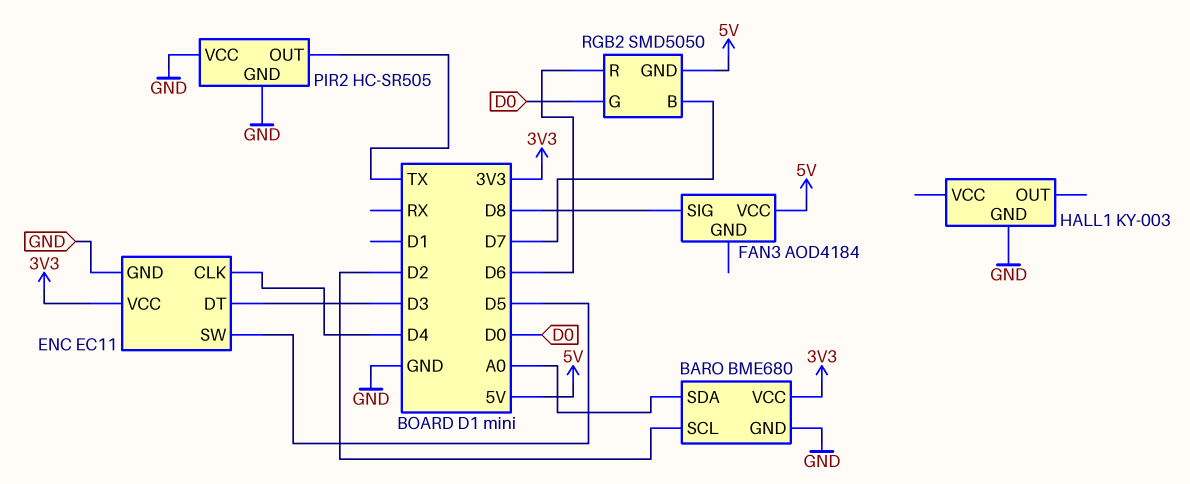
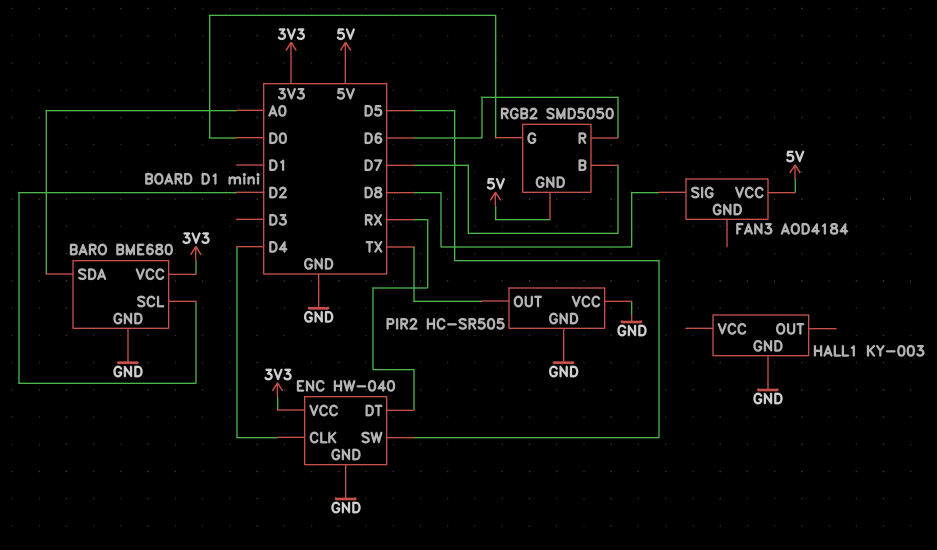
ENC: EC11 -> HW-040
ENC pin DT: D3 -> RX

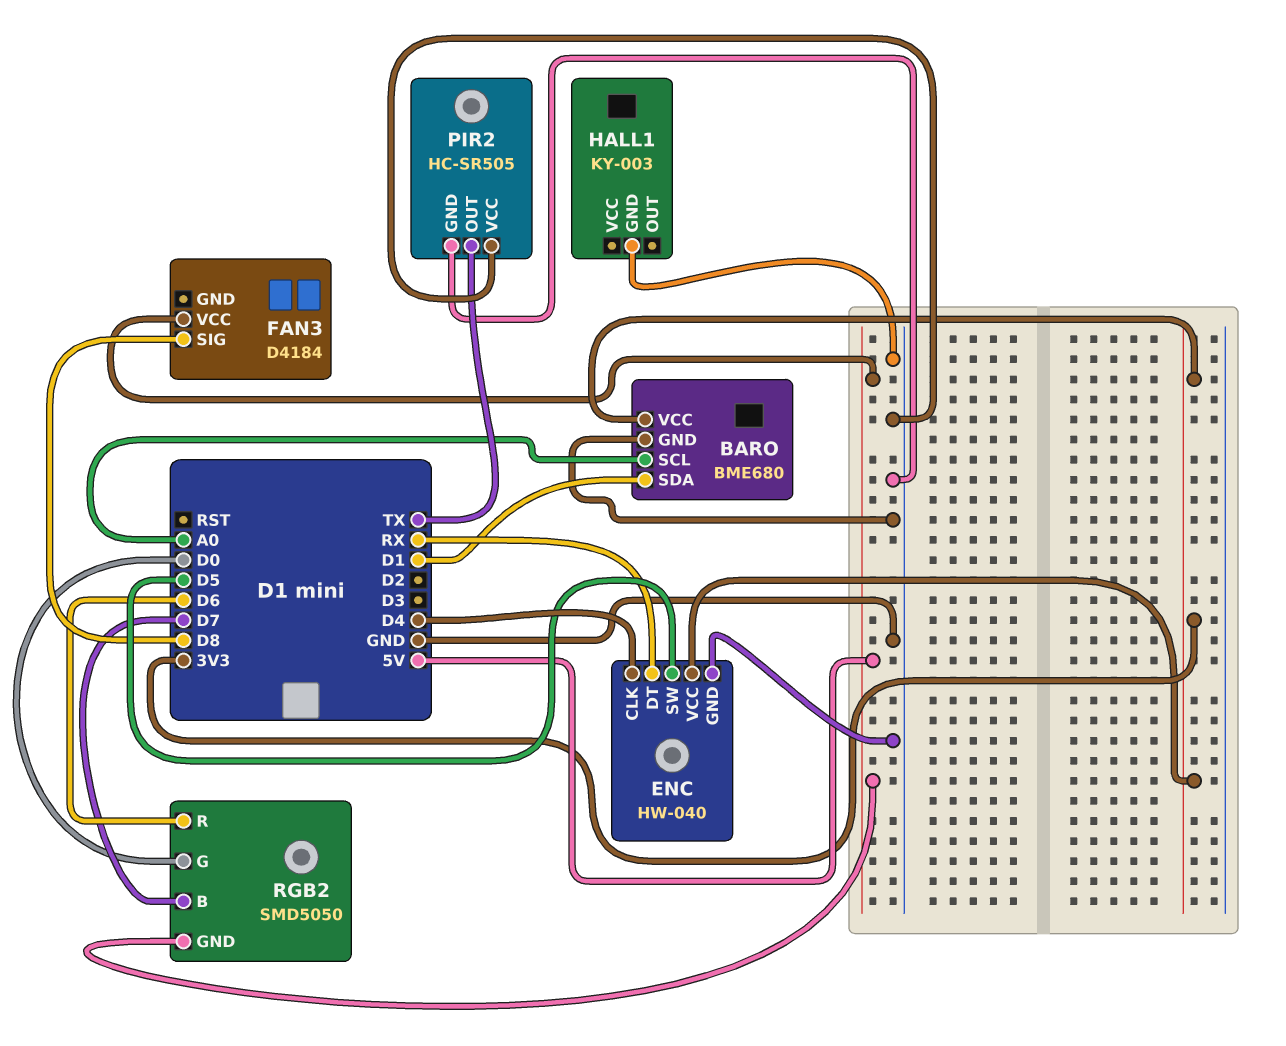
BARO pin SCL: D2 -> A0
BARO pin SDA: A0 -> D1
FAN3: AOD4184 -> D4184

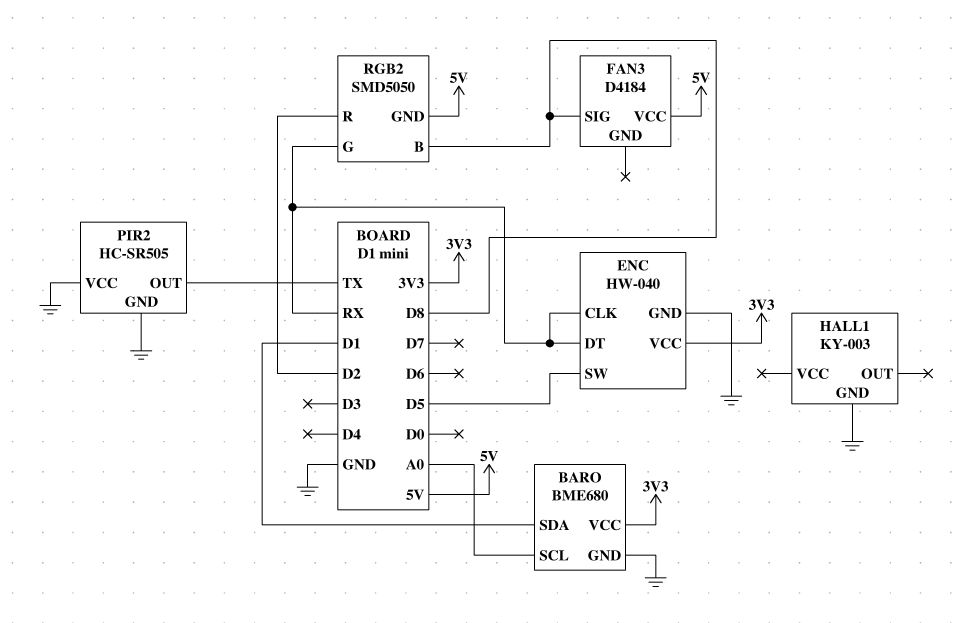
ENC pin CLK: D4 -> RX
RGB2 pin B: D7 -> D8
RGB2 pin G: D0 -> RX
RGB2 pin R: D6 -> D2

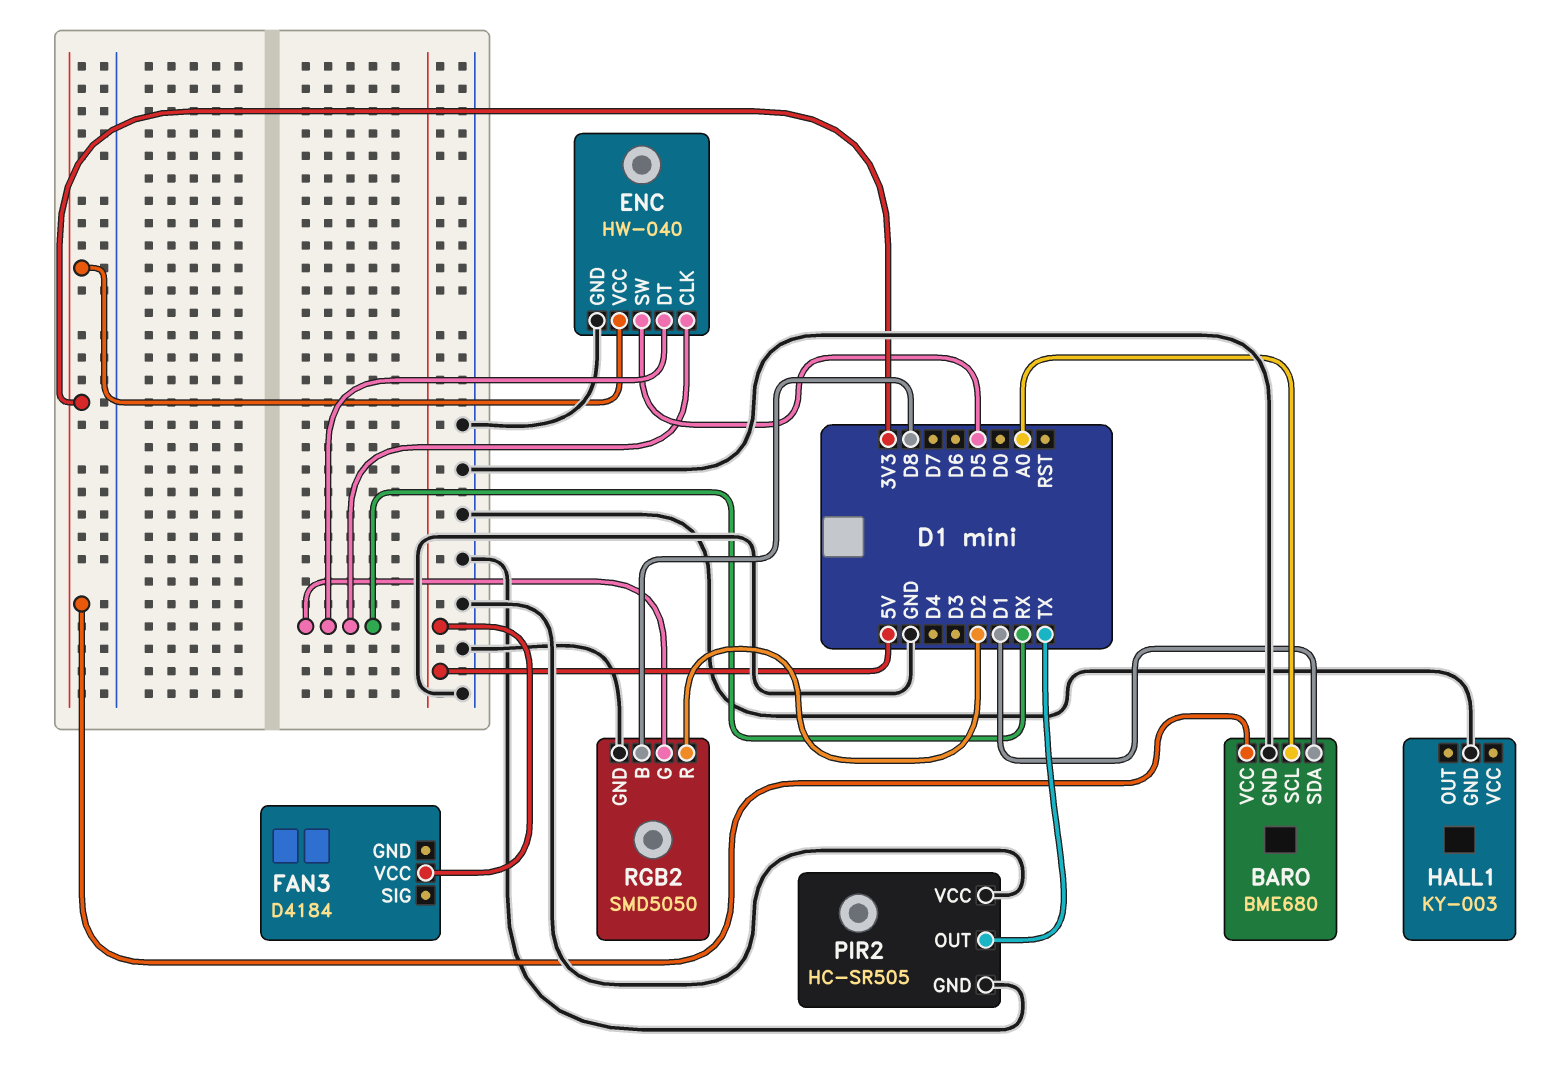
FAN3 pin SIG: D8 -> none
RGB2 pin GND: 5V -> GND

